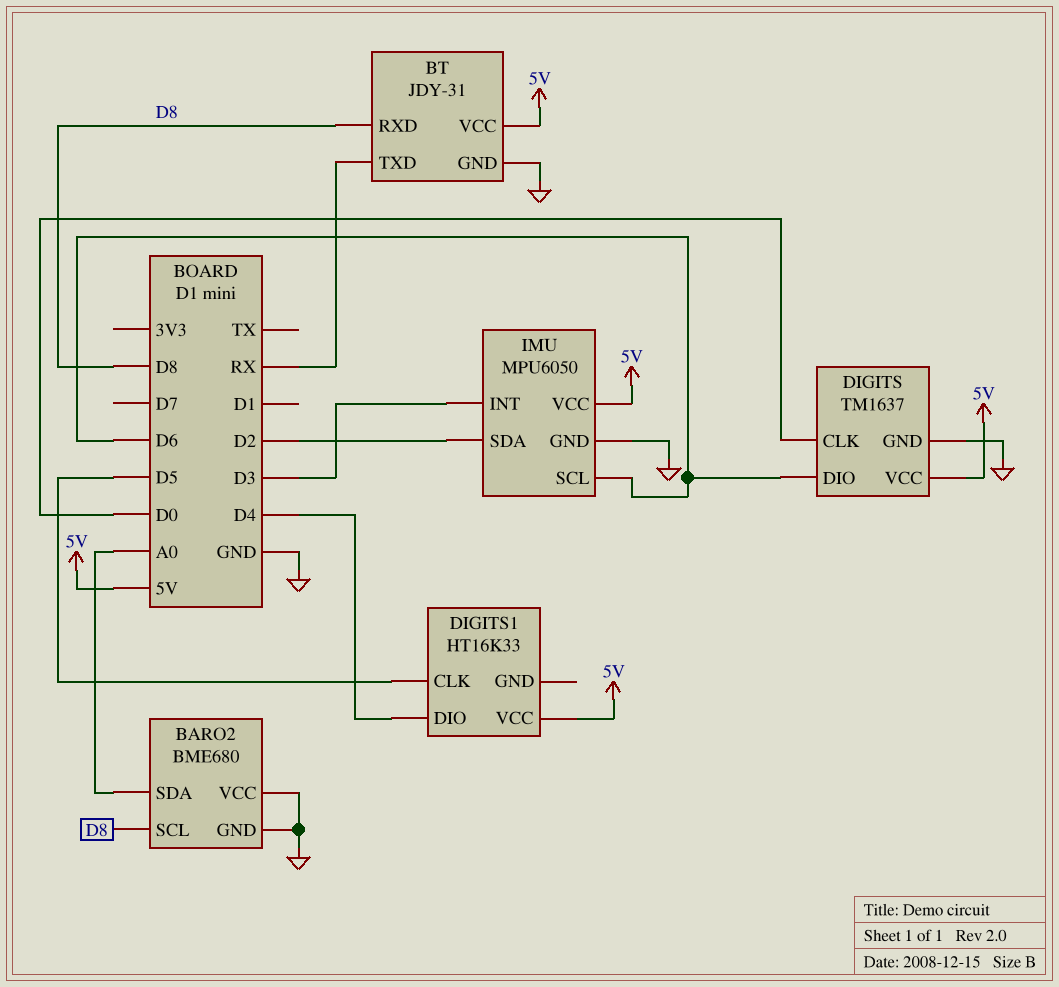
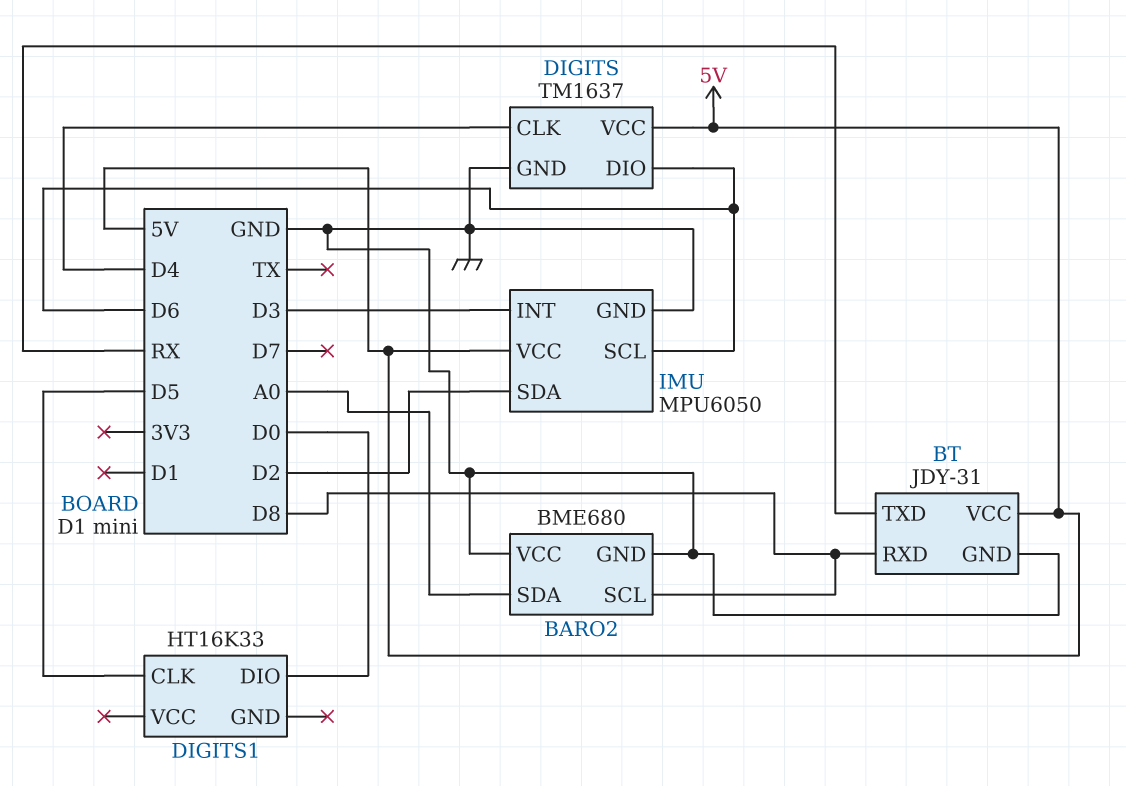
DIGITS pin CLK: D0 -> D4
DIGITS1 pin DIO: D4 -> D0
DIGITS1 pin VCC: 5V -> none

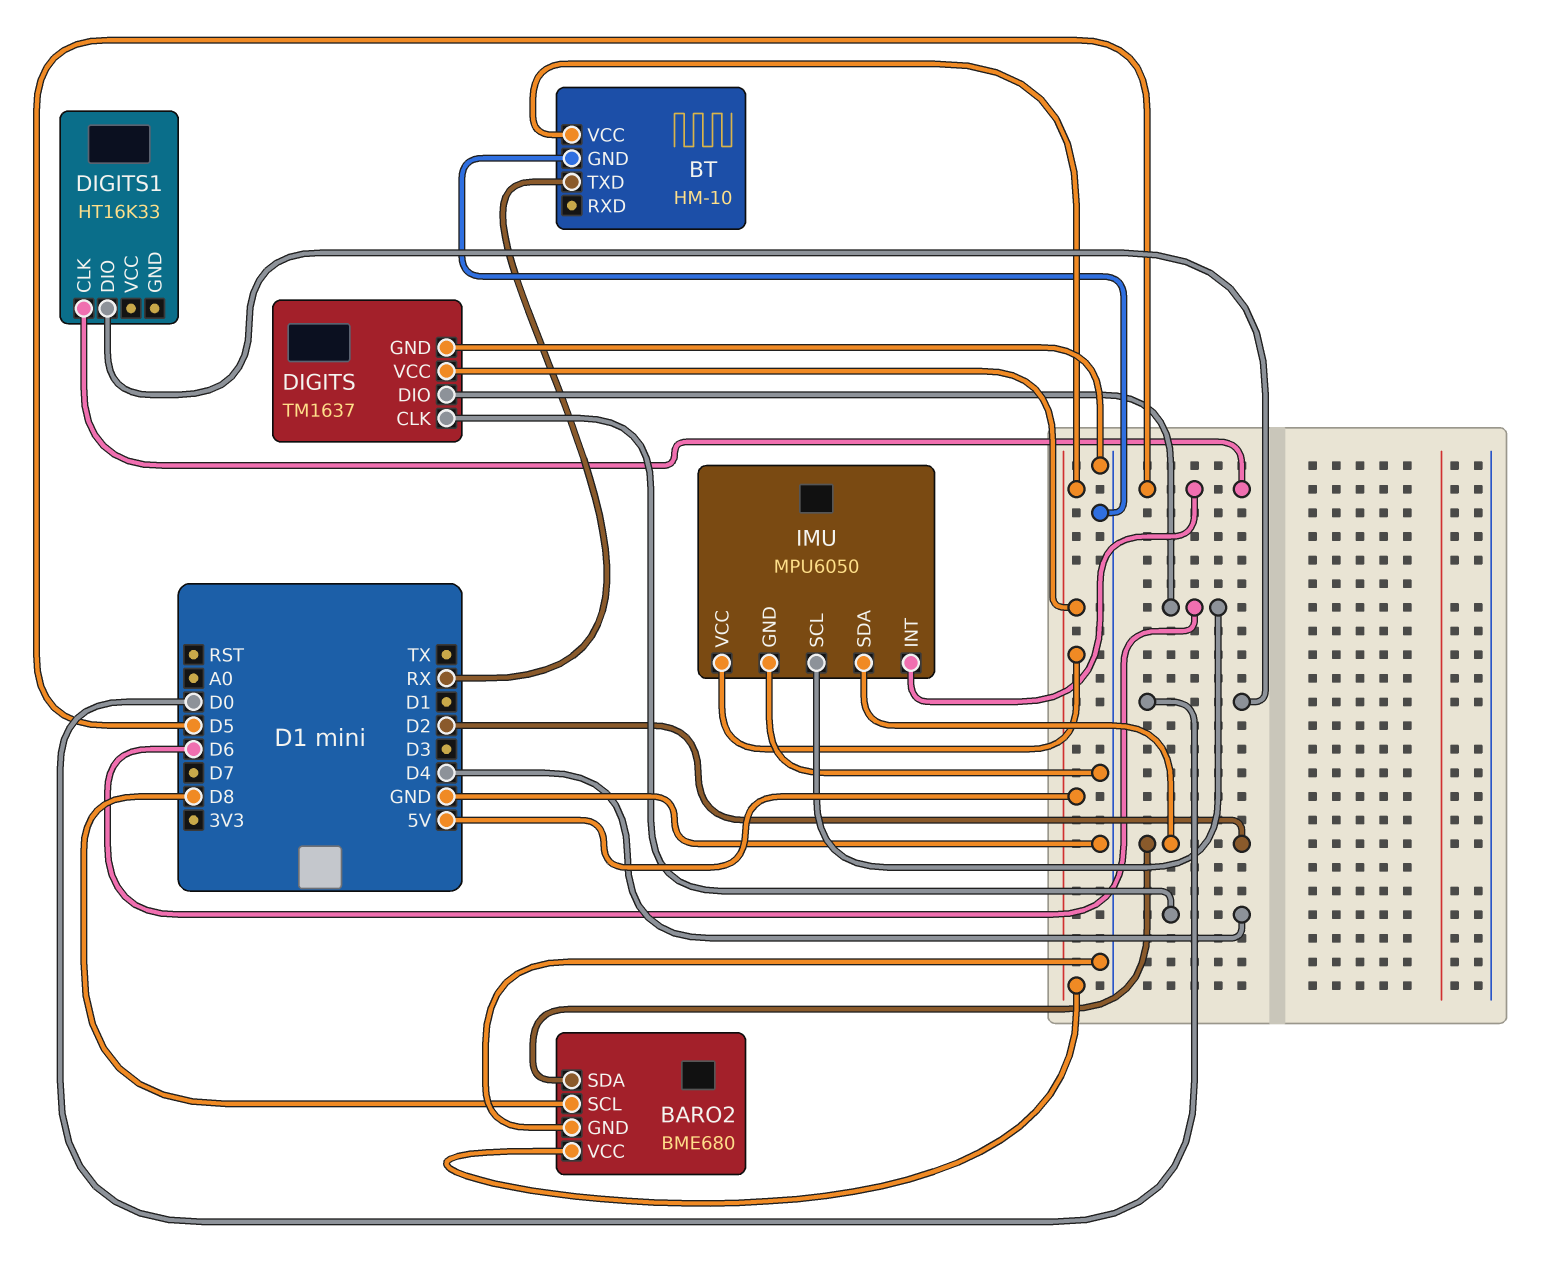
BARO2 pin SDA: A0 -> D2
BARO2 pin VCC: GND -> 5V
BT: JDY-31 -> HM-10
BT pin RXD: D8 -> none
IMU pin INT: D3 -> D5

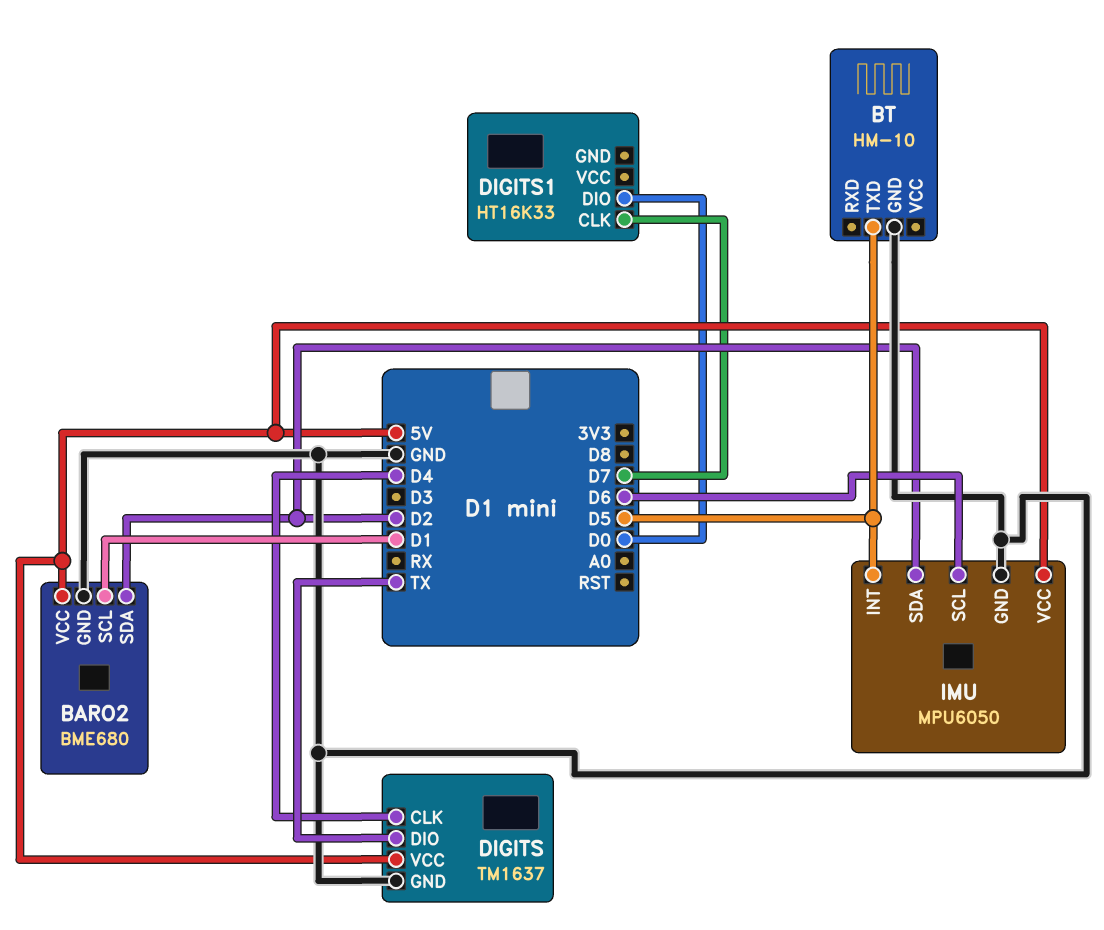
BARO2 pin SCL: D8 -> D1
BT pin TXD: RX -> D5
BT pin VCC: 5V -> none
DIGITS pin DIO: D6 -> TX
DIGITS1 pin CLK: D5 -> D7

